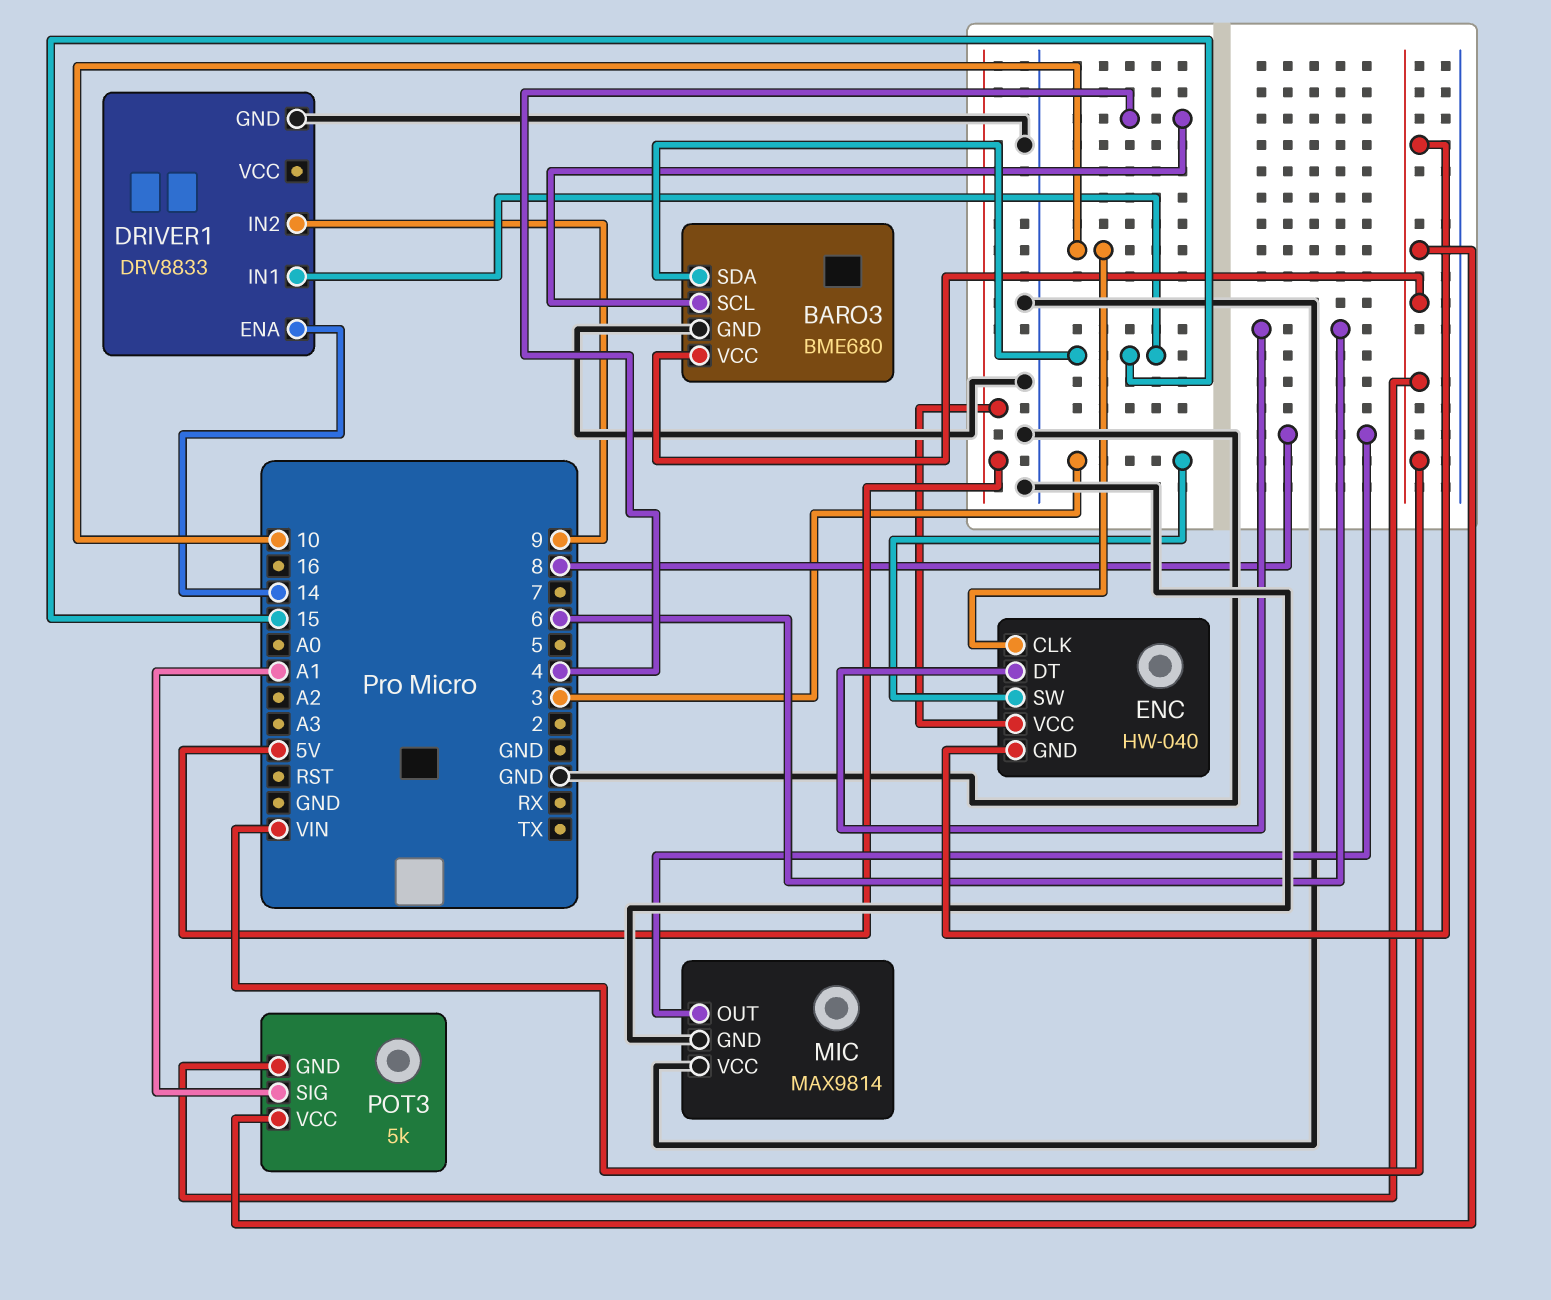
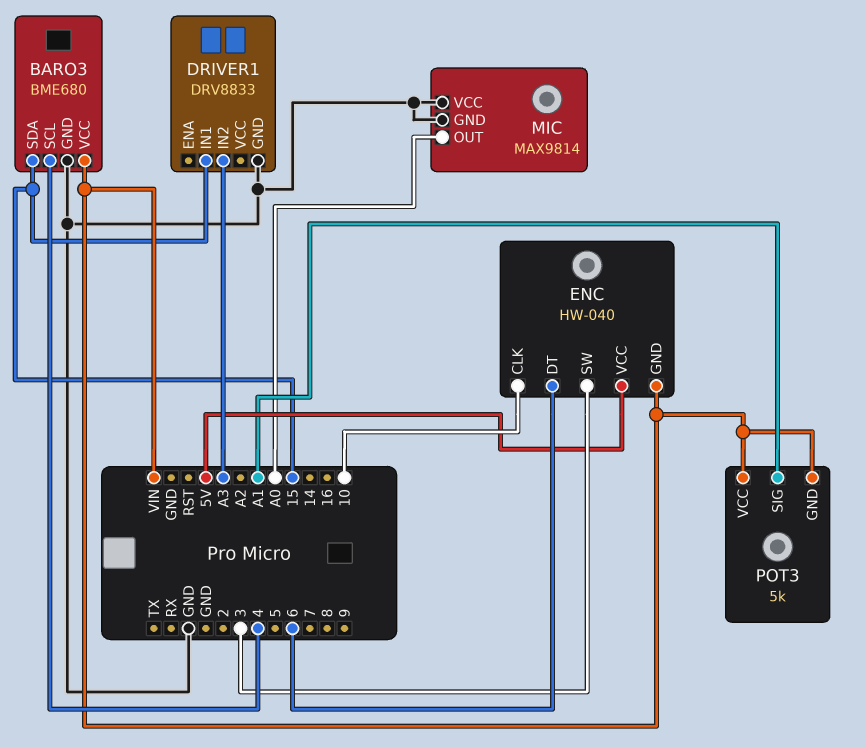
DRIVER1 pin ENA: 14 -> none
DRIVER1 pin IN2: 9 -> A3
MIC pin OUT: 8 -> A0

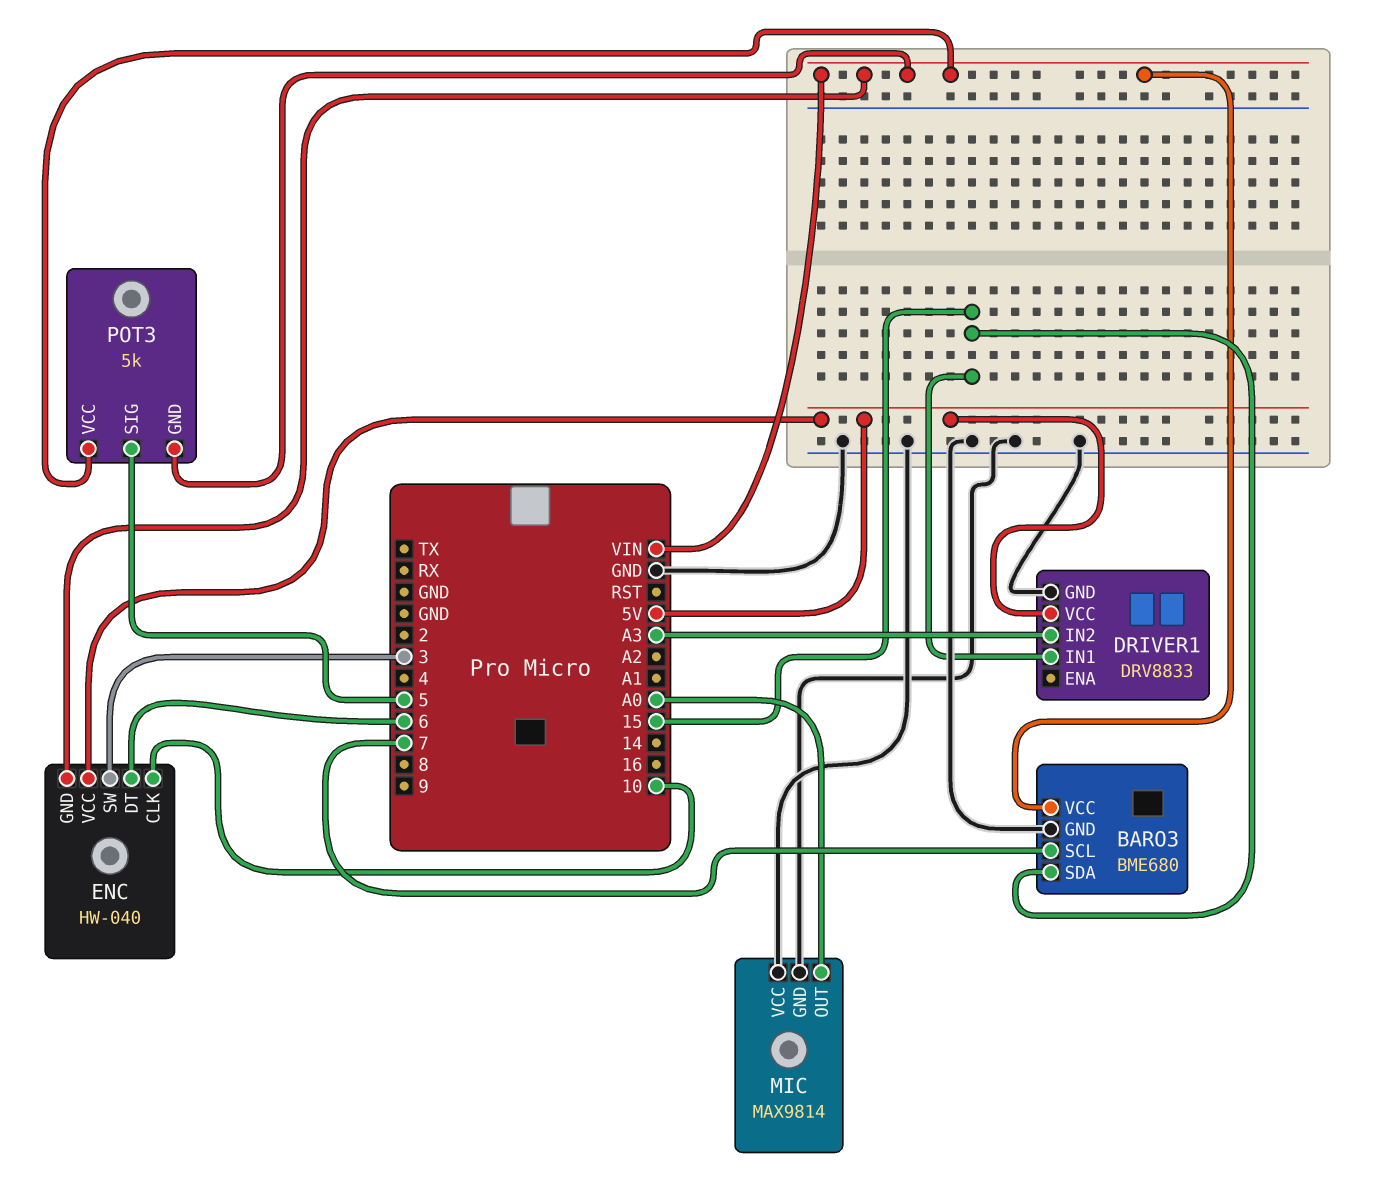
BARO3 pin SCL: 4 -> 7
DRIVER1 pin VCC: none -> 5V
POT3 pin SIG: A1 -> 5

